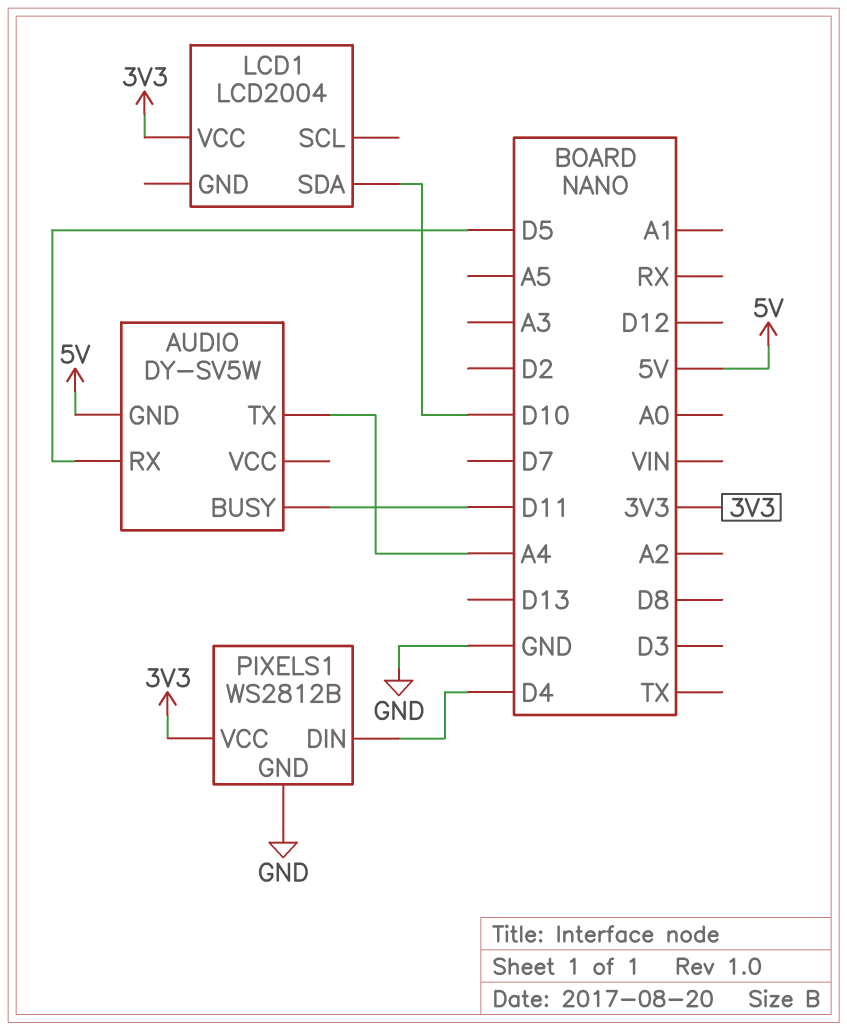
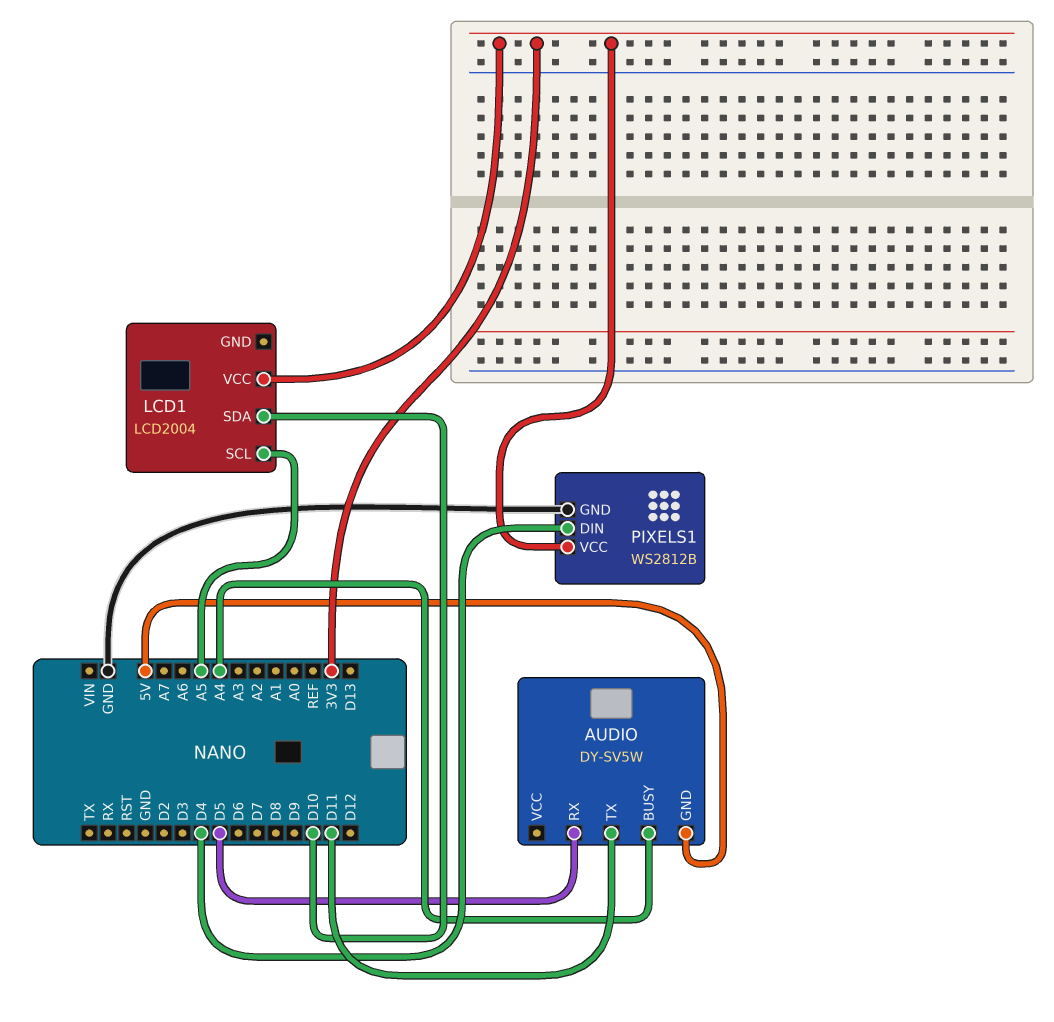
AUDIO pin BUSY: D11 -> A4
AUDIO pin TX: A4 -> D11
LCD1 pin SCL: none -> A5

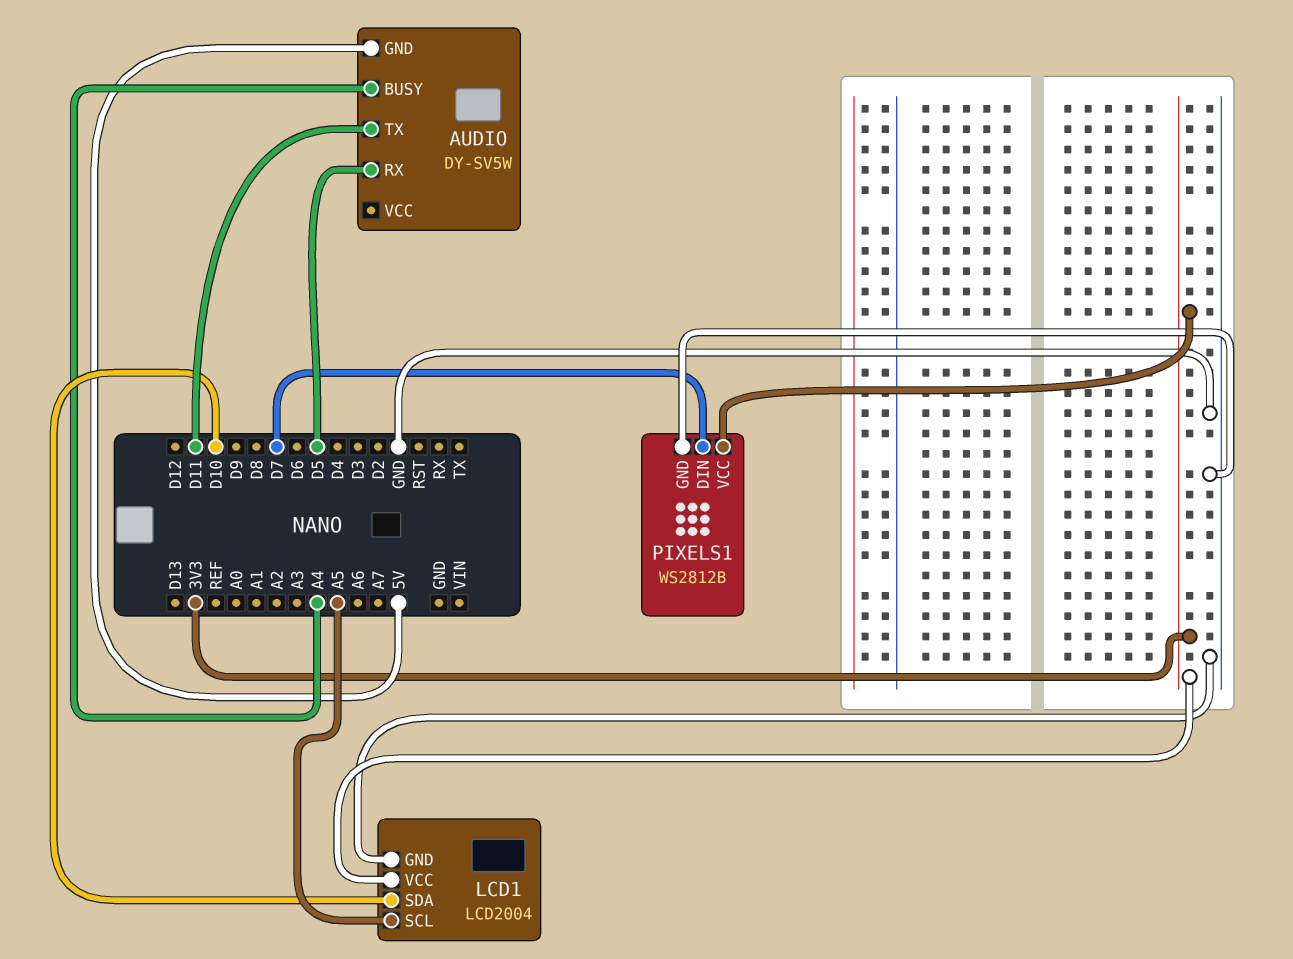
LCD1 pin GND: none -> GND
PIXELS1 pin DIN: D4 -> D7

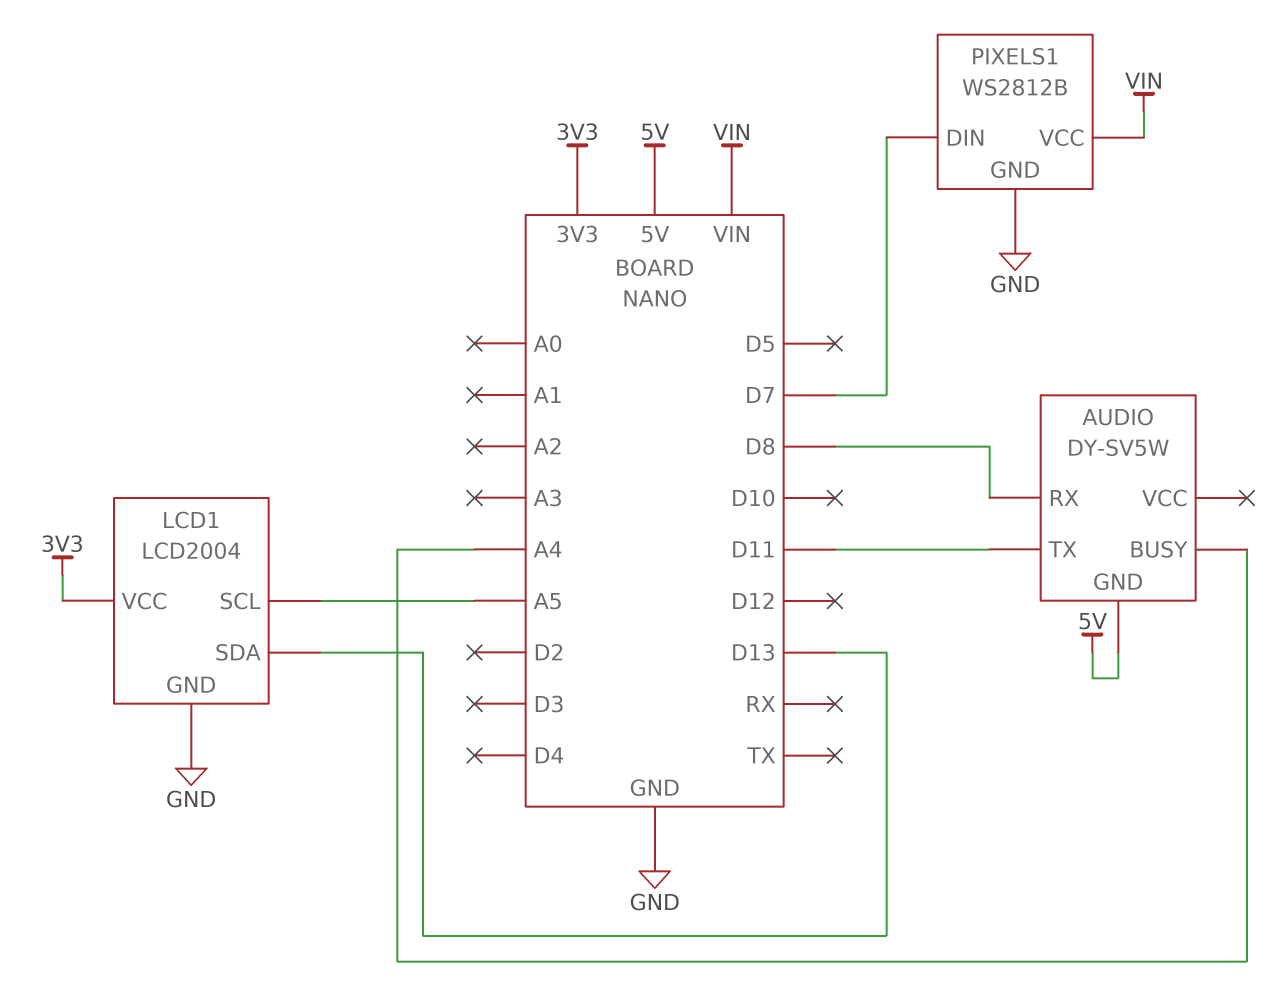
AUDIO pin RX: D5 -> D8
LCD1 pin SDA: D10 -> D13
PIXELS1 pin VCC: 3V3 -> VIN

